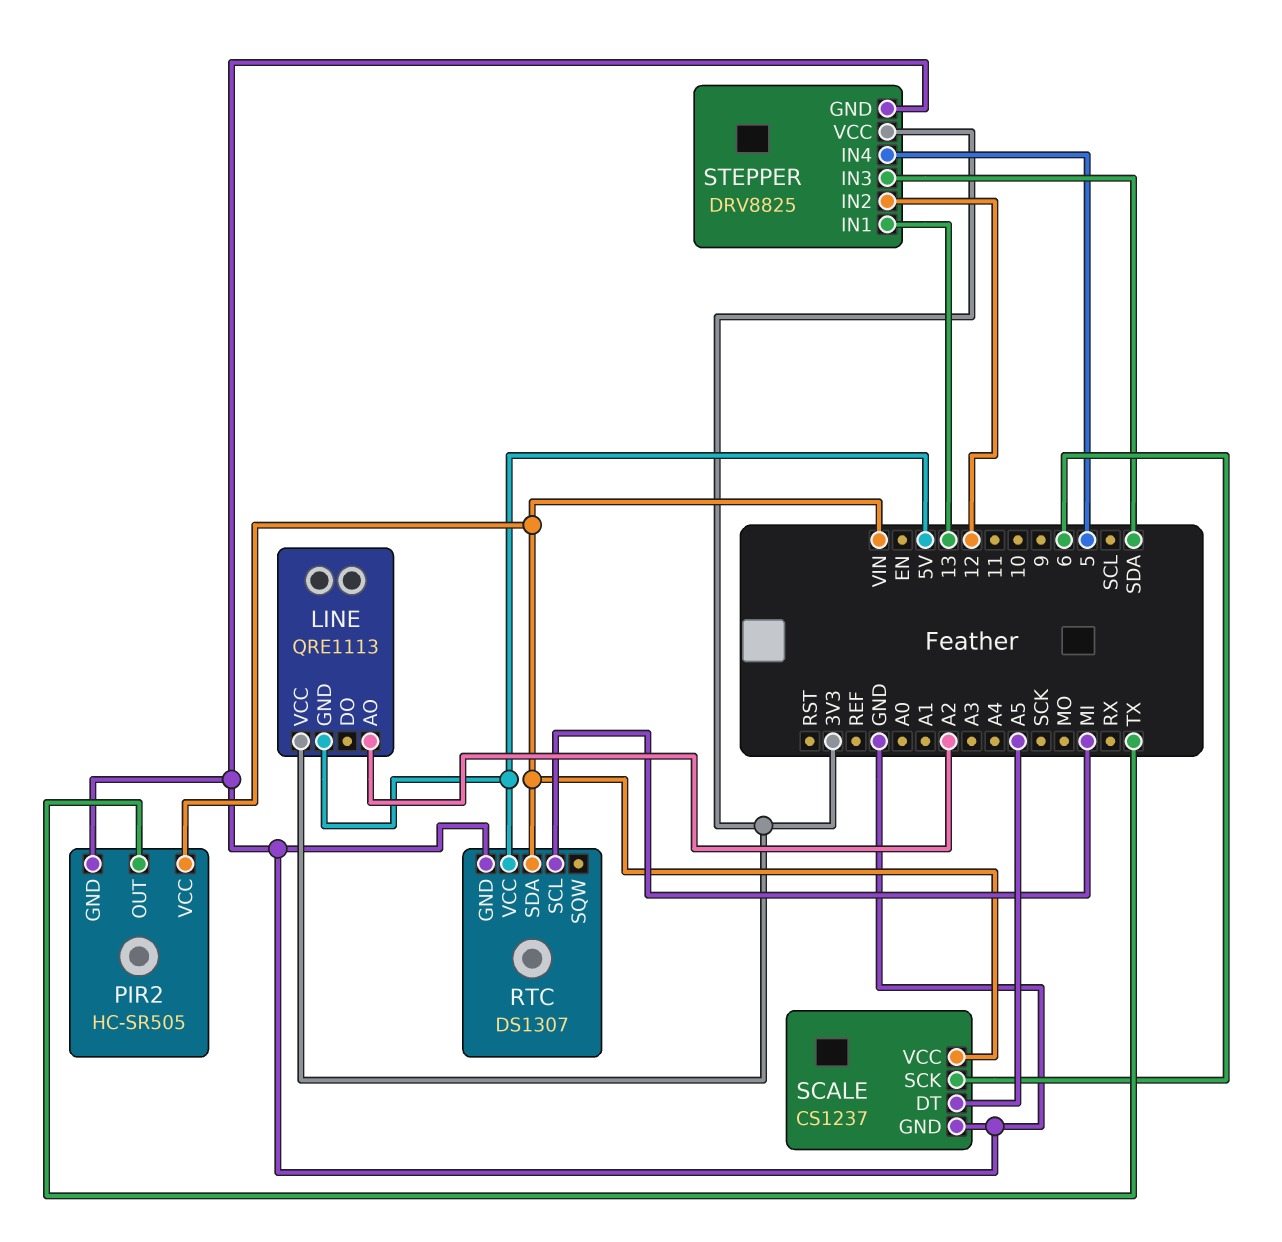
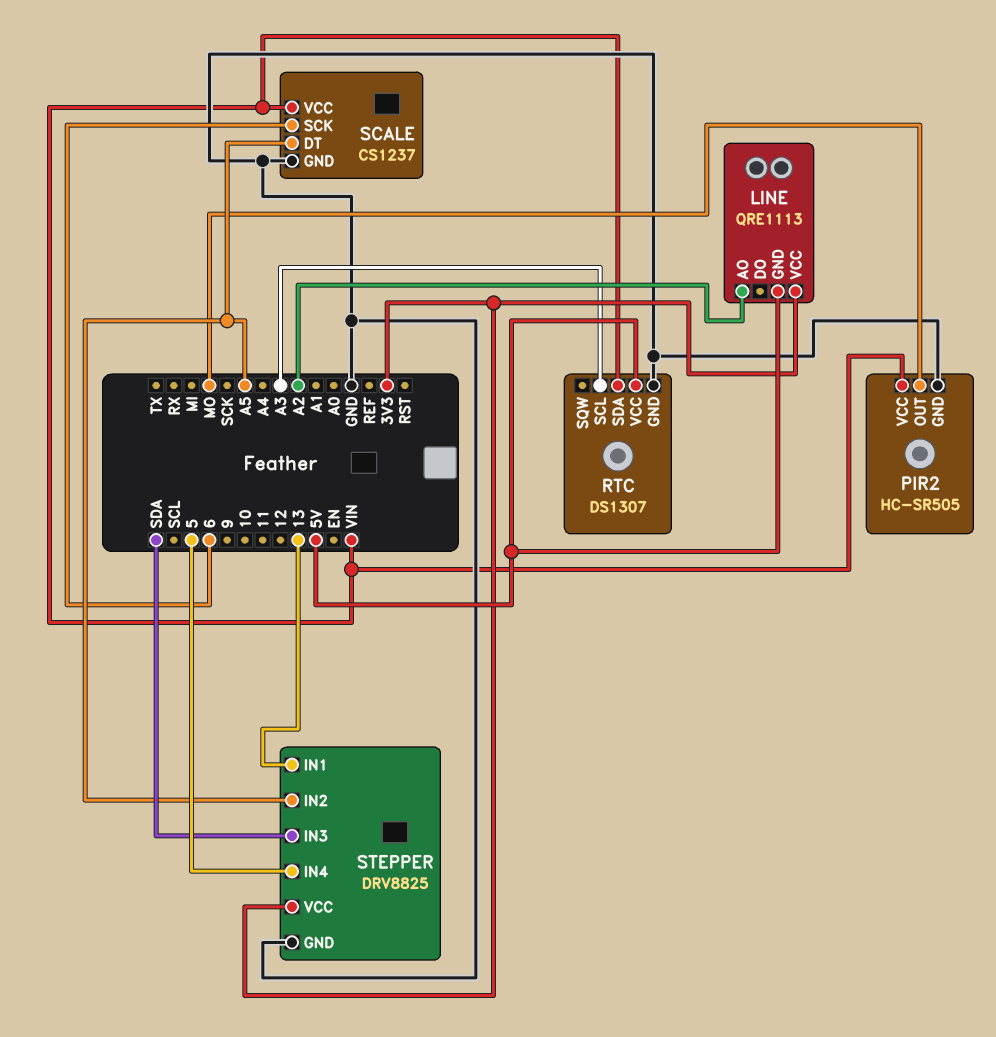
PIR2 pin OUT: TX -> MO
RTC pin SCL: MI -> A3
STEPPER pin IN2: 12 -> A5

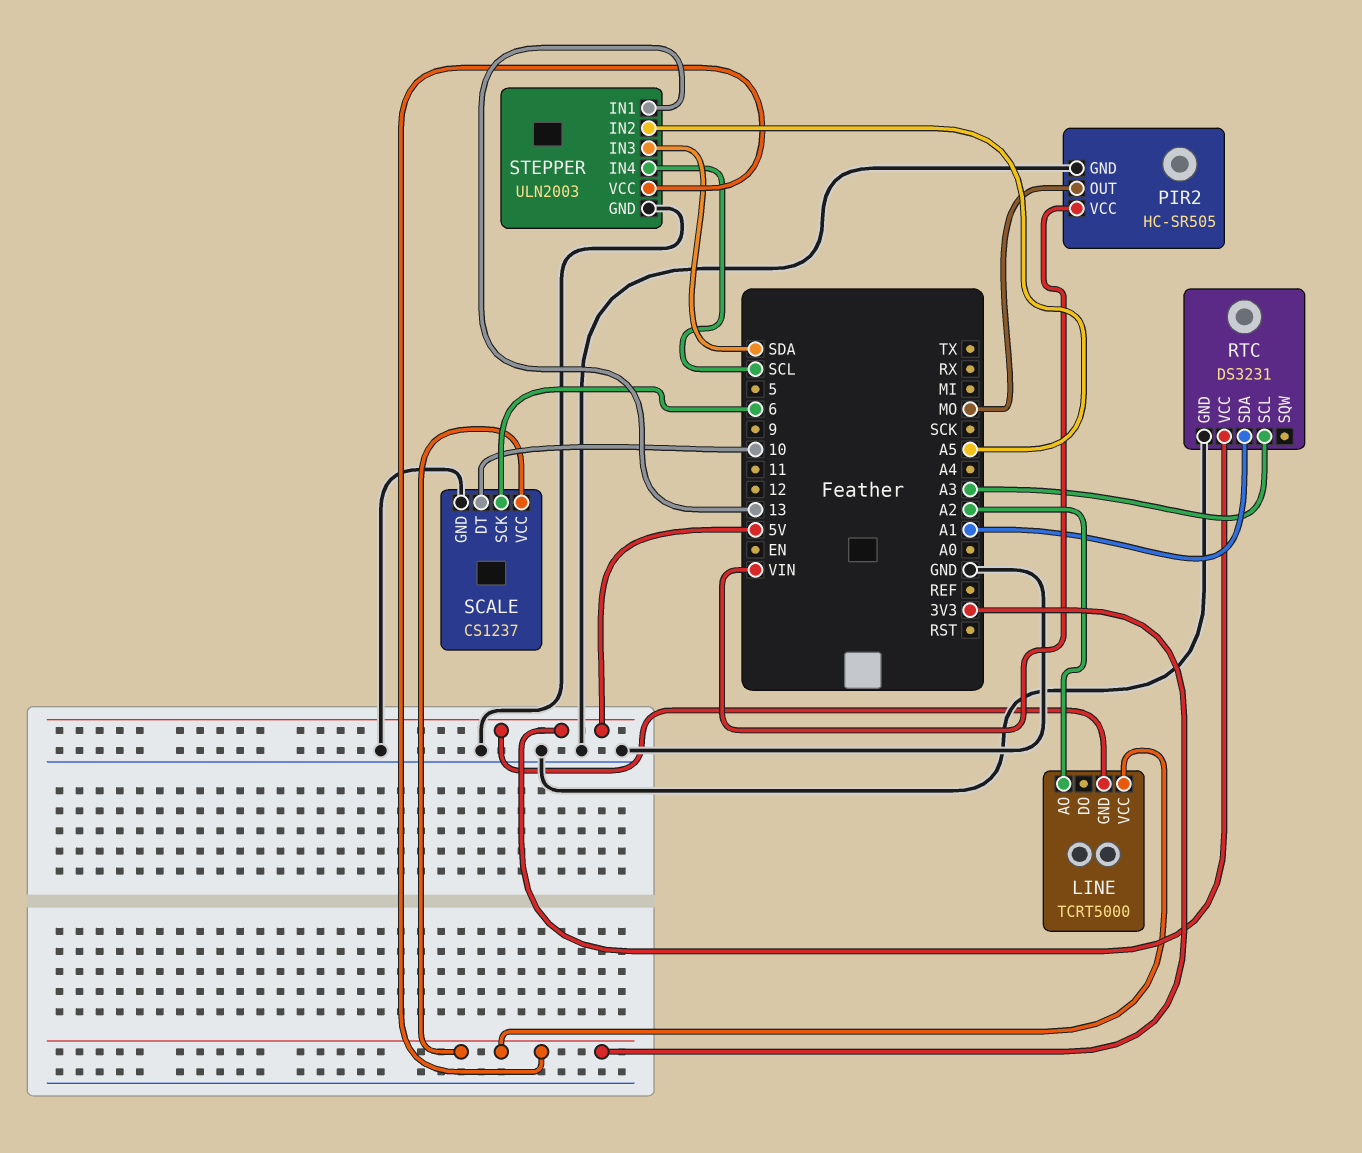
LINE: QRE1113 -> TCRT5000
RTC: DS1307 -> DS3231
RTC pin SDA: VIN -> A1
SCALE pin DT: A5 -> 10
SCALE pin VCC: VIN -> 3V3
STEPPER: DRV8825 -> ULN2003
STEPPER pin IN4: 5 -> SCL

